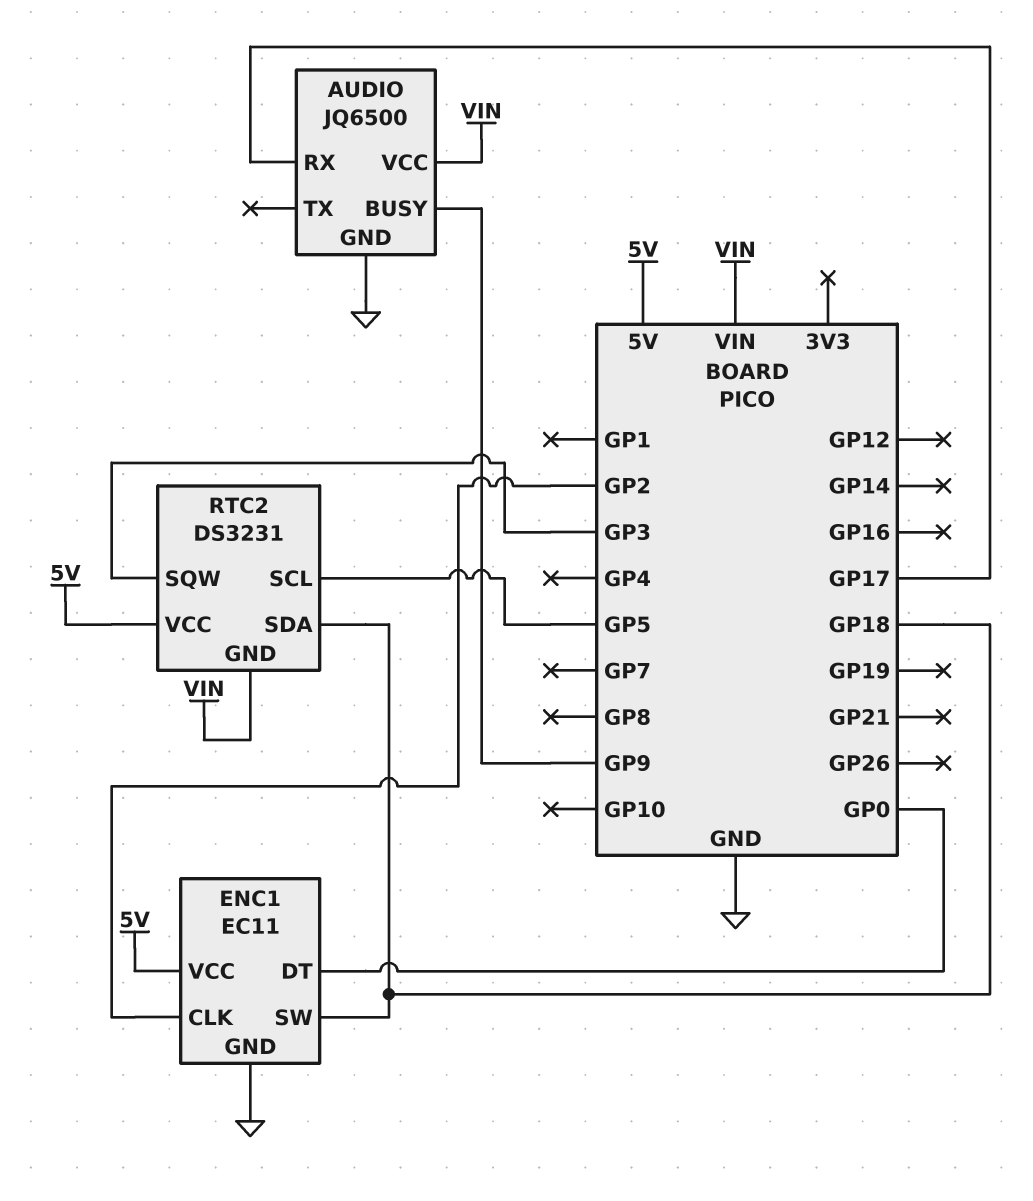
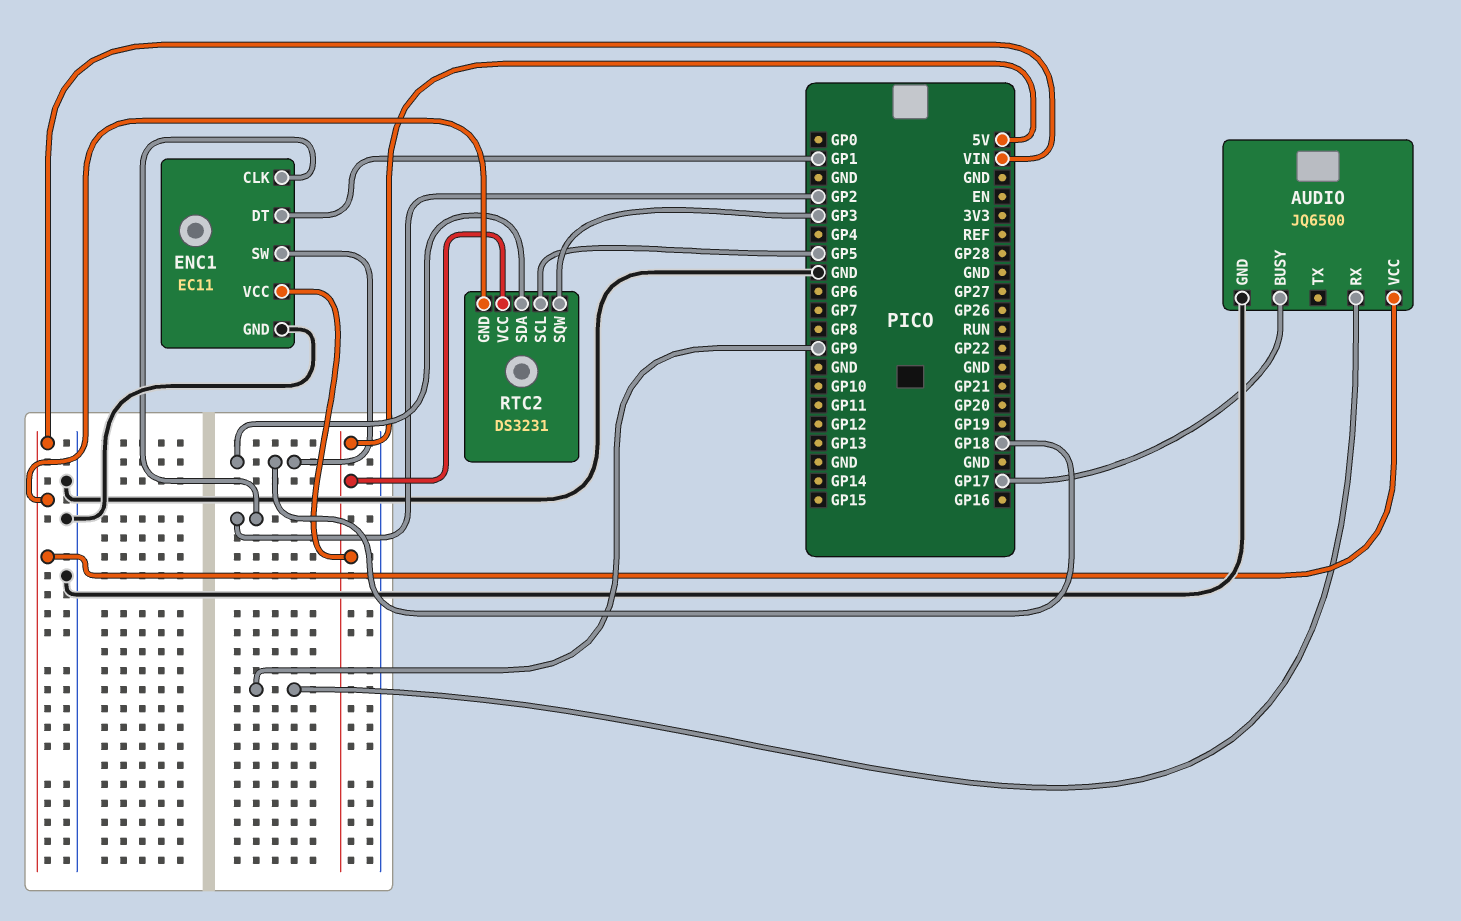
AUDIO pin BUSY: GP9 -> GP17
AUDIO pin RX: GP17 -> GP9
ENC1 pin DT: GP0 -> GP1

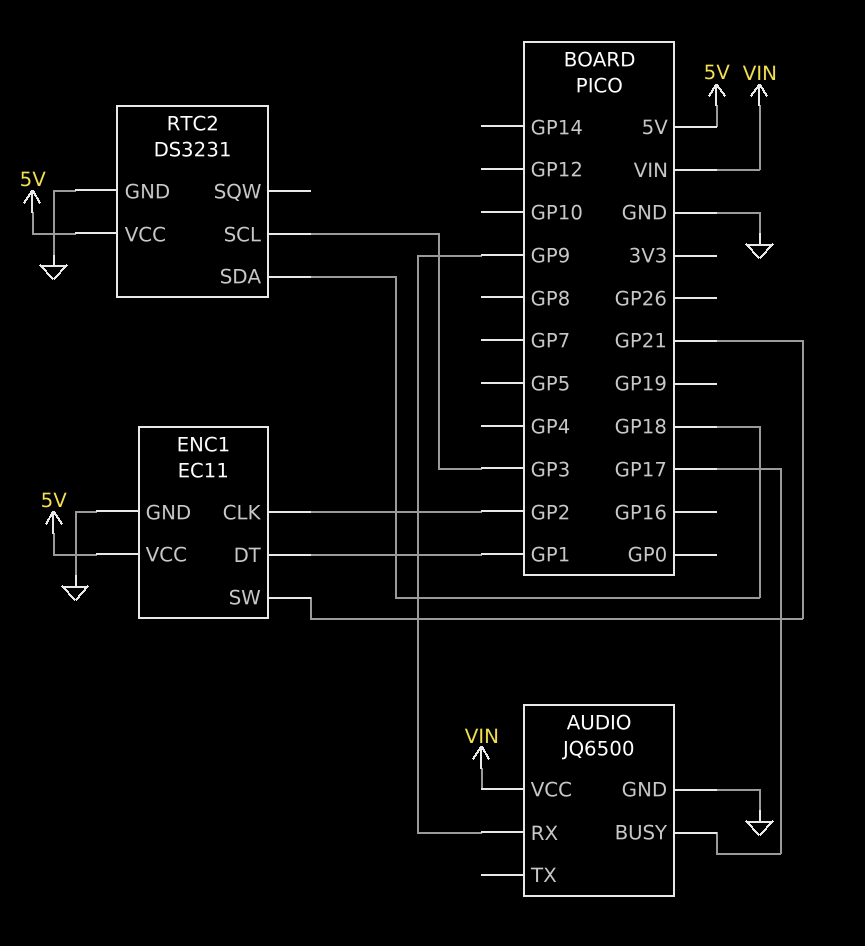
ENC1 pin SW: GP18 -> GP21
RTC2 pin GND: VIN -> GND
RTC2 pin SCL: GP5 -> GP3
RTC2 pin SQW: GP3 -> none

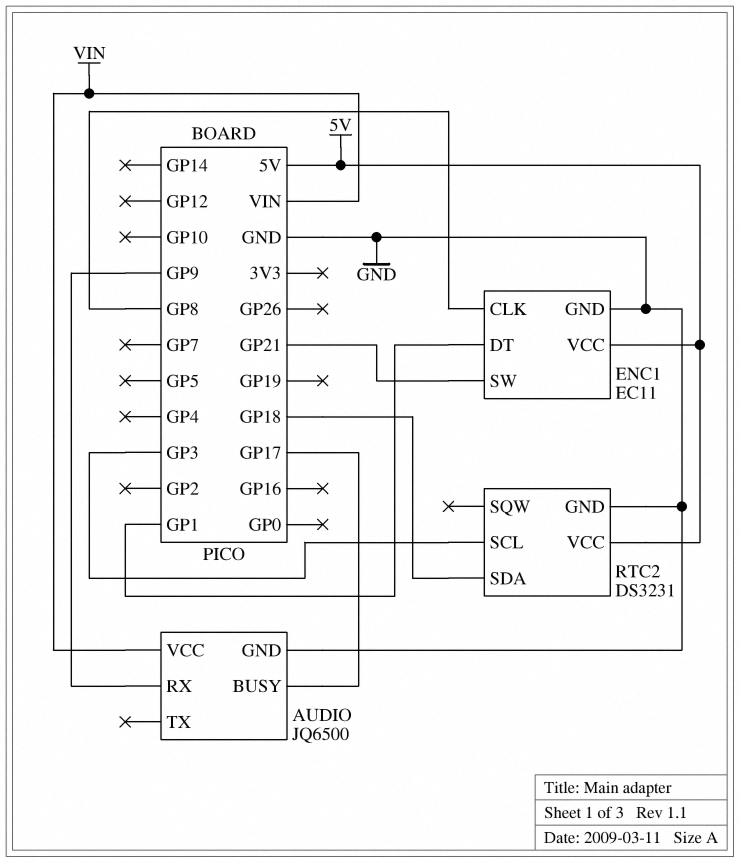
ENC1 pin CLK: GP2 -> GP8

